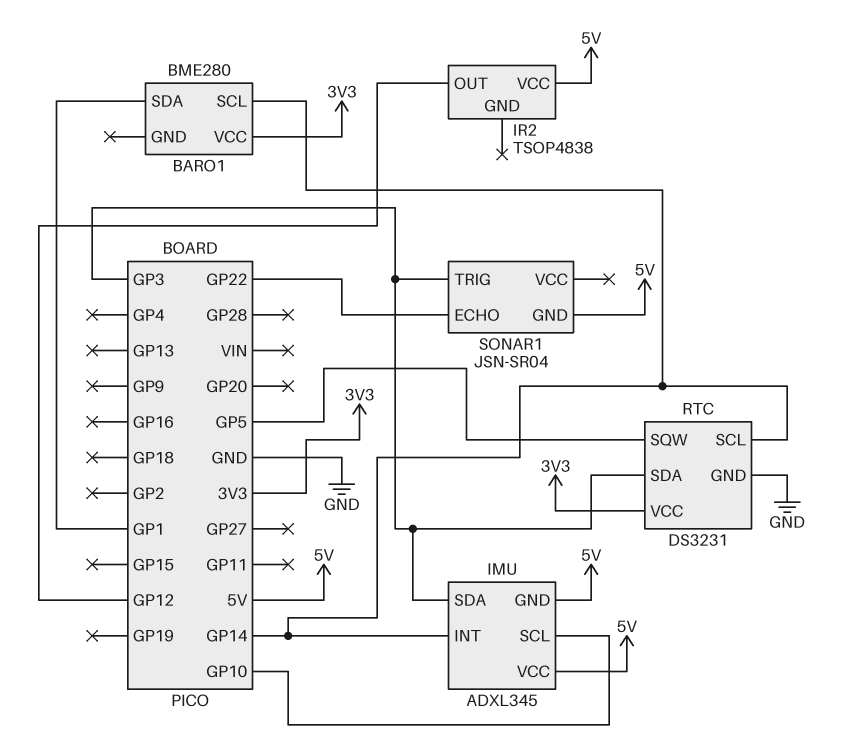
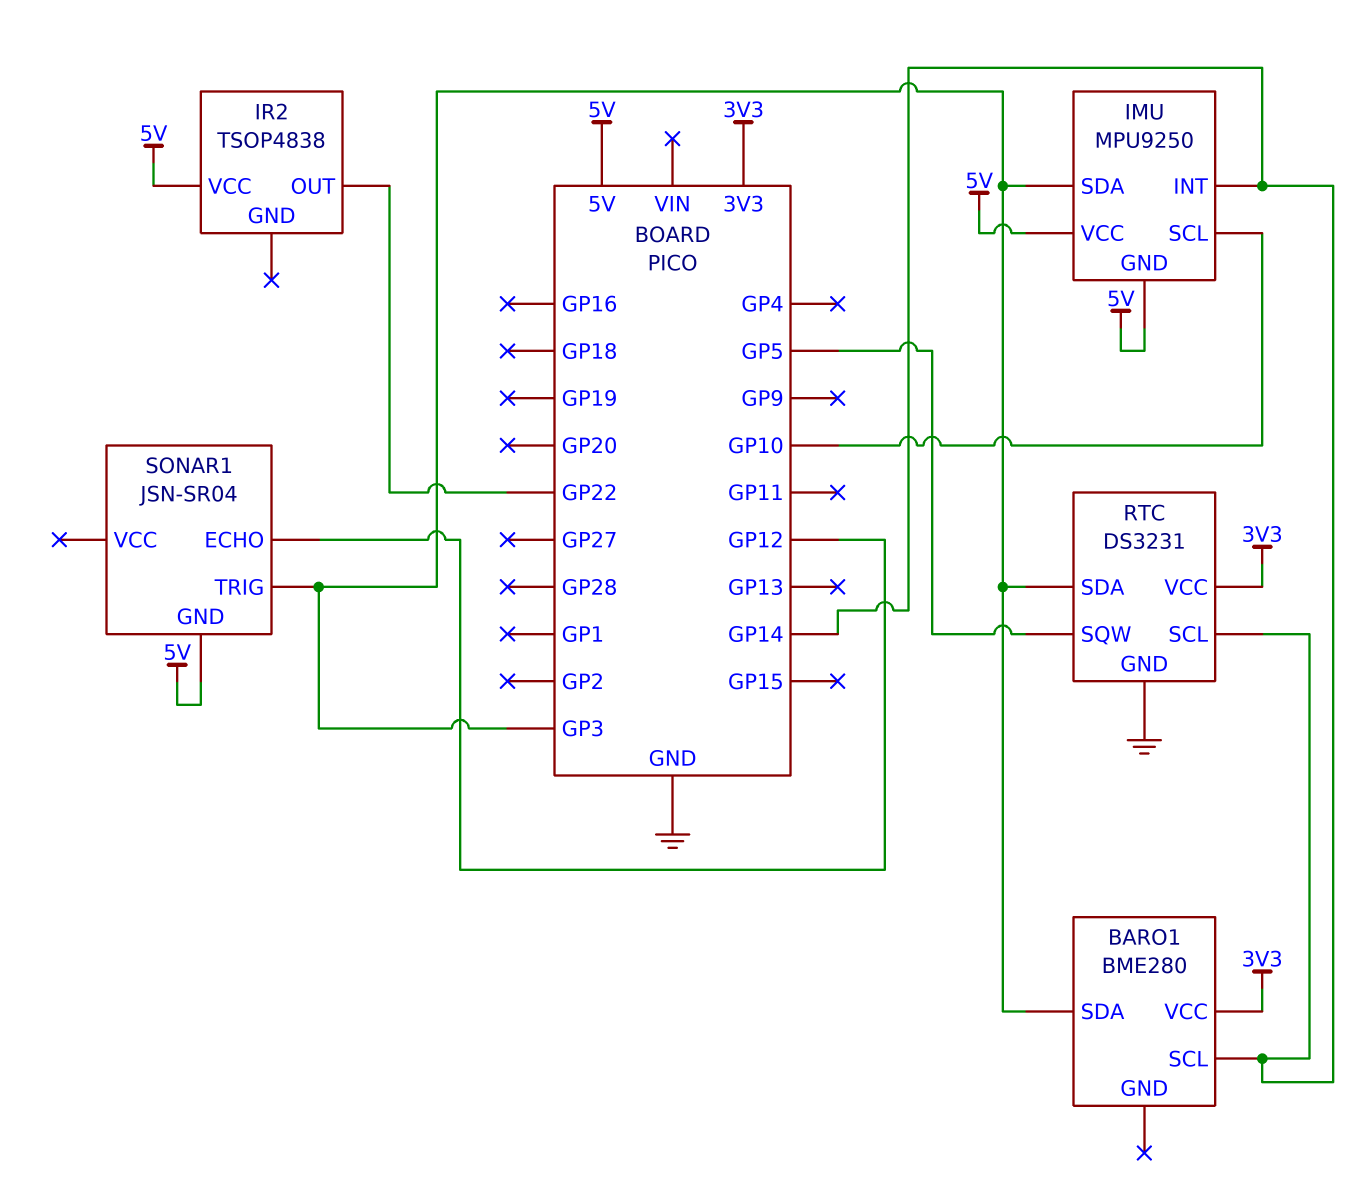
BARO1 pin SDA: GP1 -> GP3
IMU: ADXL345 -> MPU9250
IR2 pin OUT: GP12 -> GP22
SONAR1 pin ECHO: GP22 -> GP12

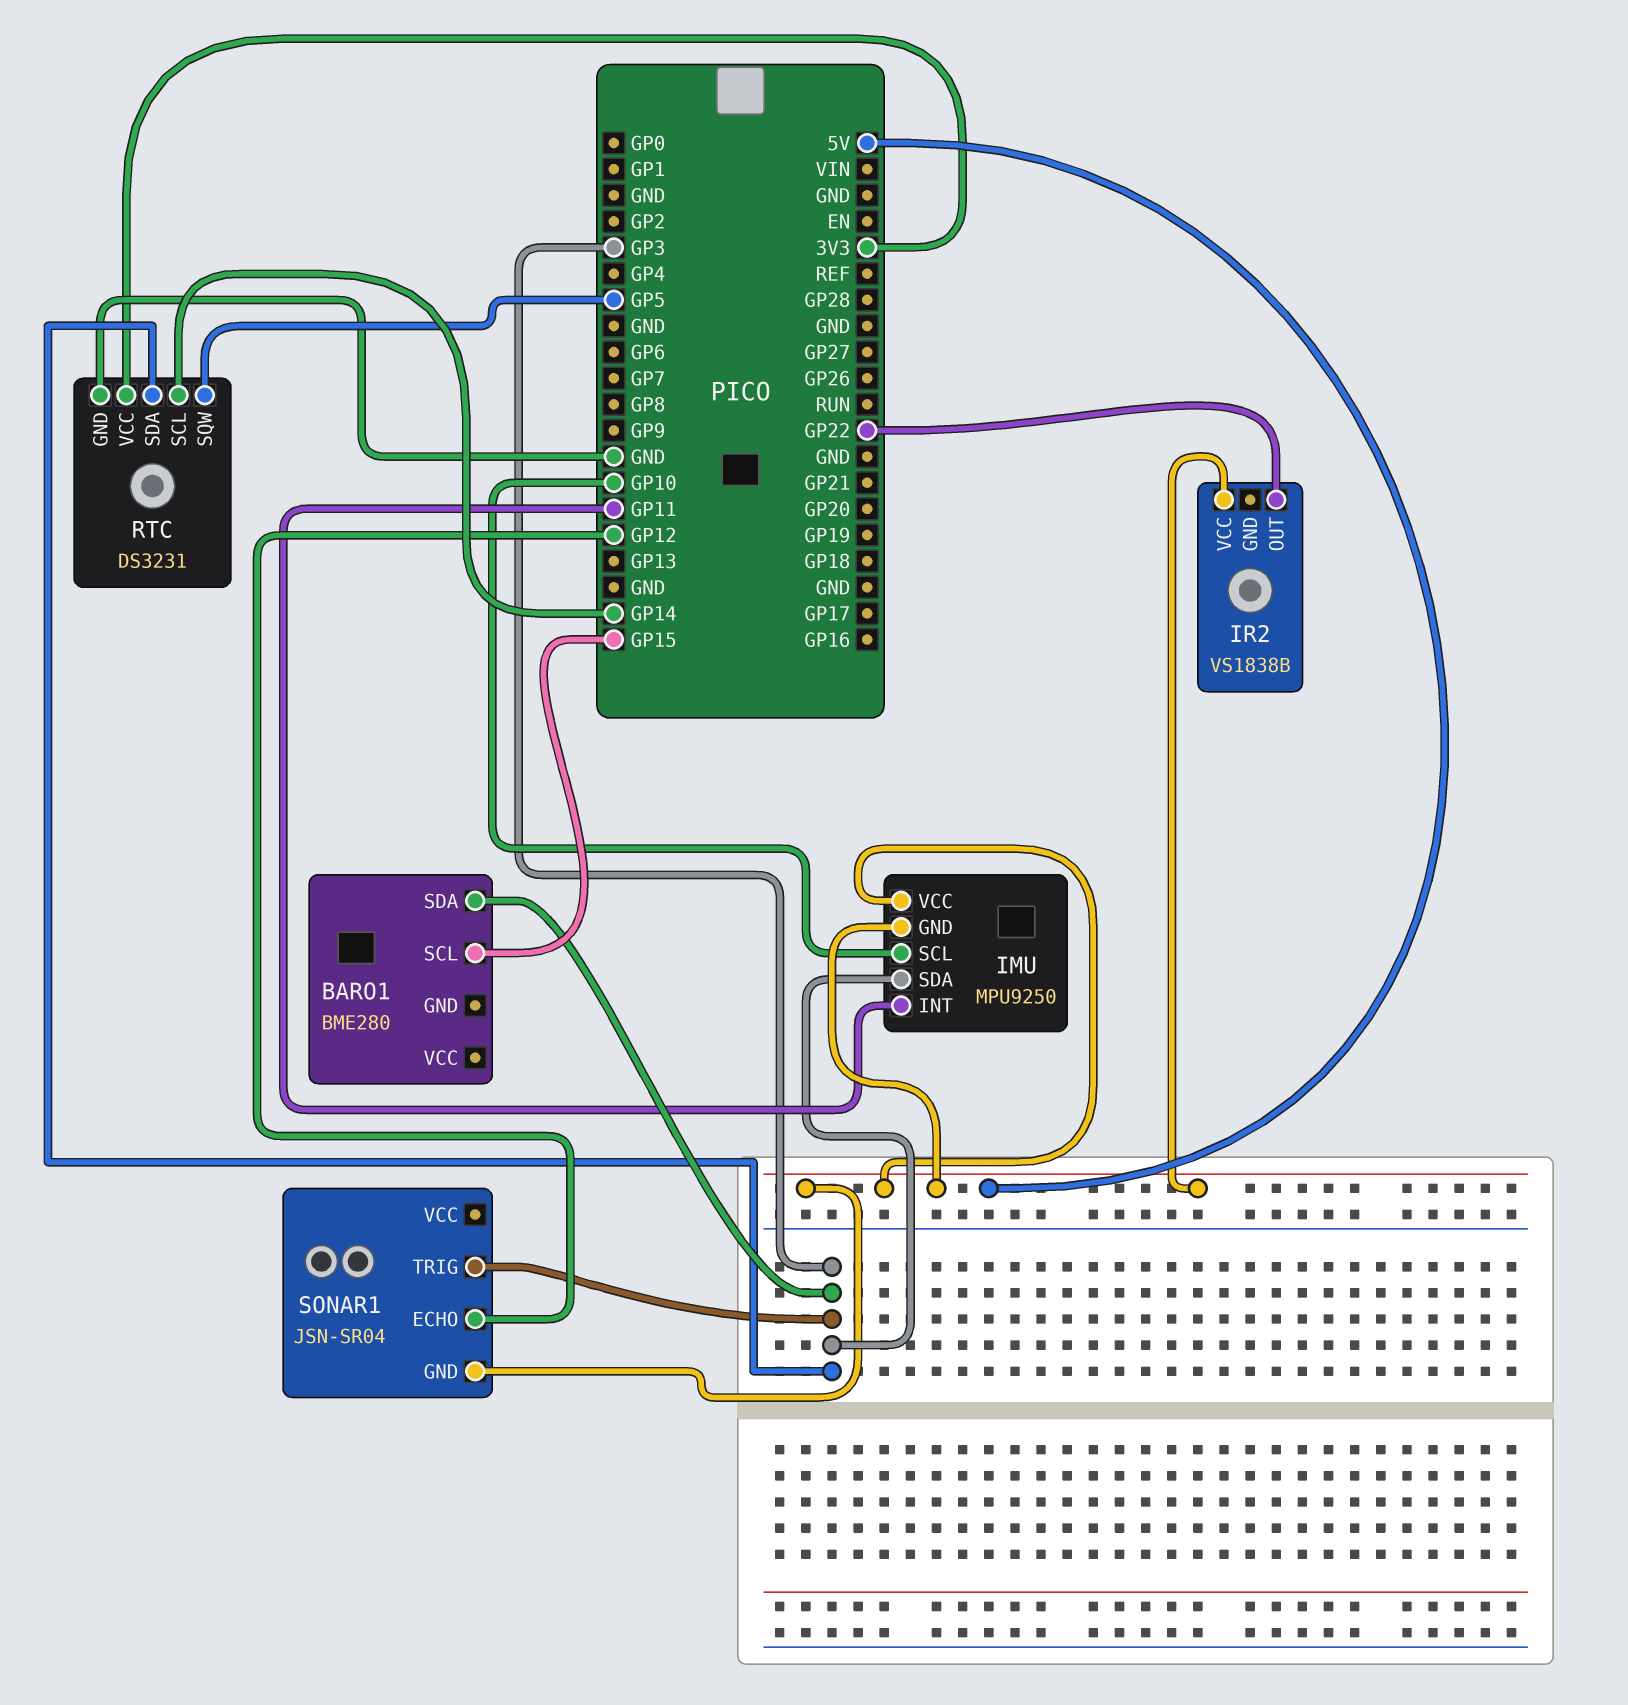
BARO1 pin SCL: GP14 -> GP15
BARO1 pin VCC: 3V3 -> none
IMU pin INT: GP14 -> GP11
IR2: TSOP4838 -> VS1838B

